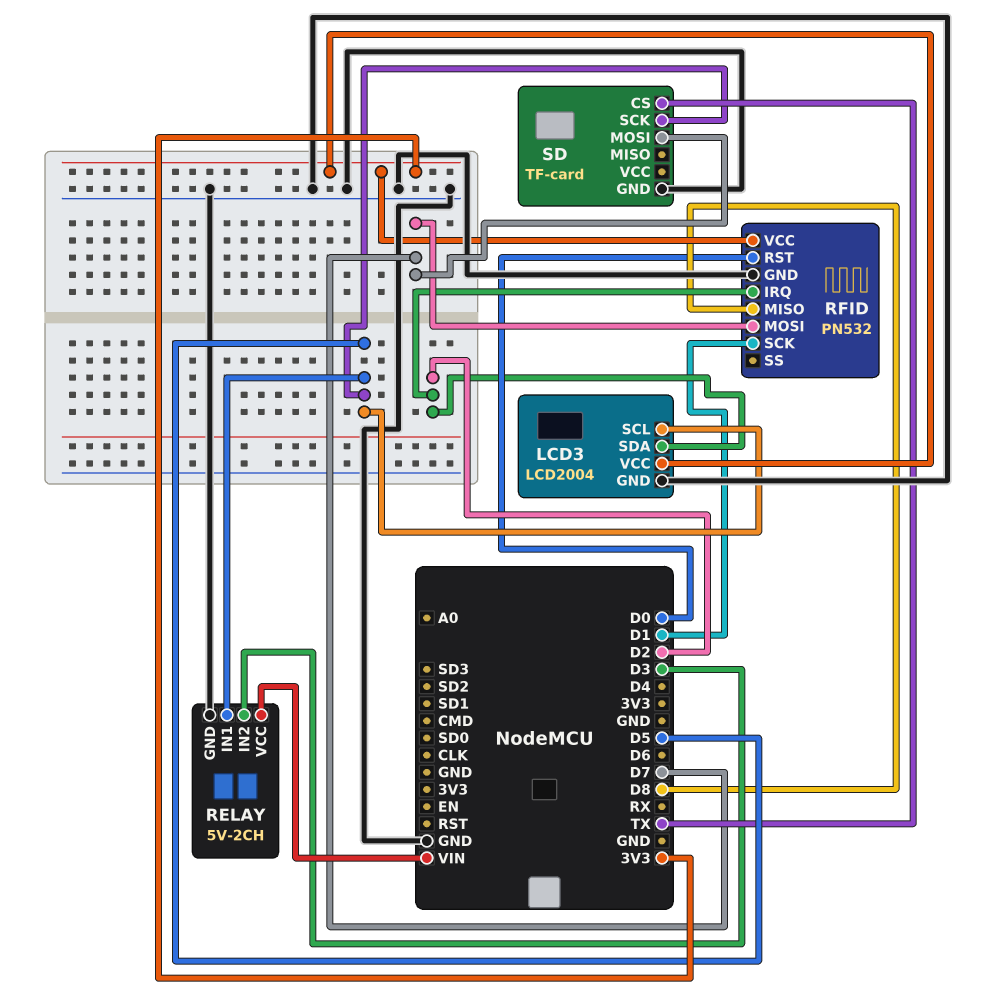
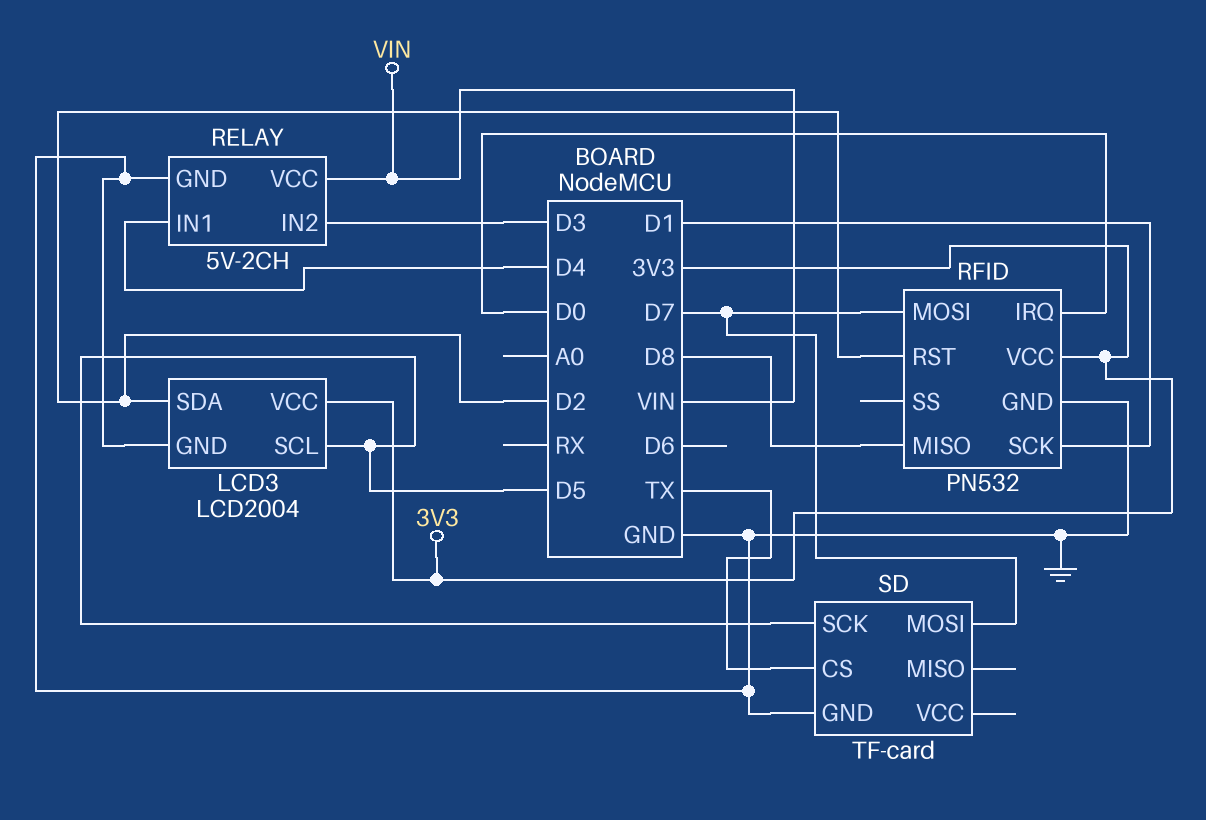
RELAY pin IN1: D5 -> D4
RFID pin IRQ: D2 -> D0
RFID pin RST: D0 -> D2

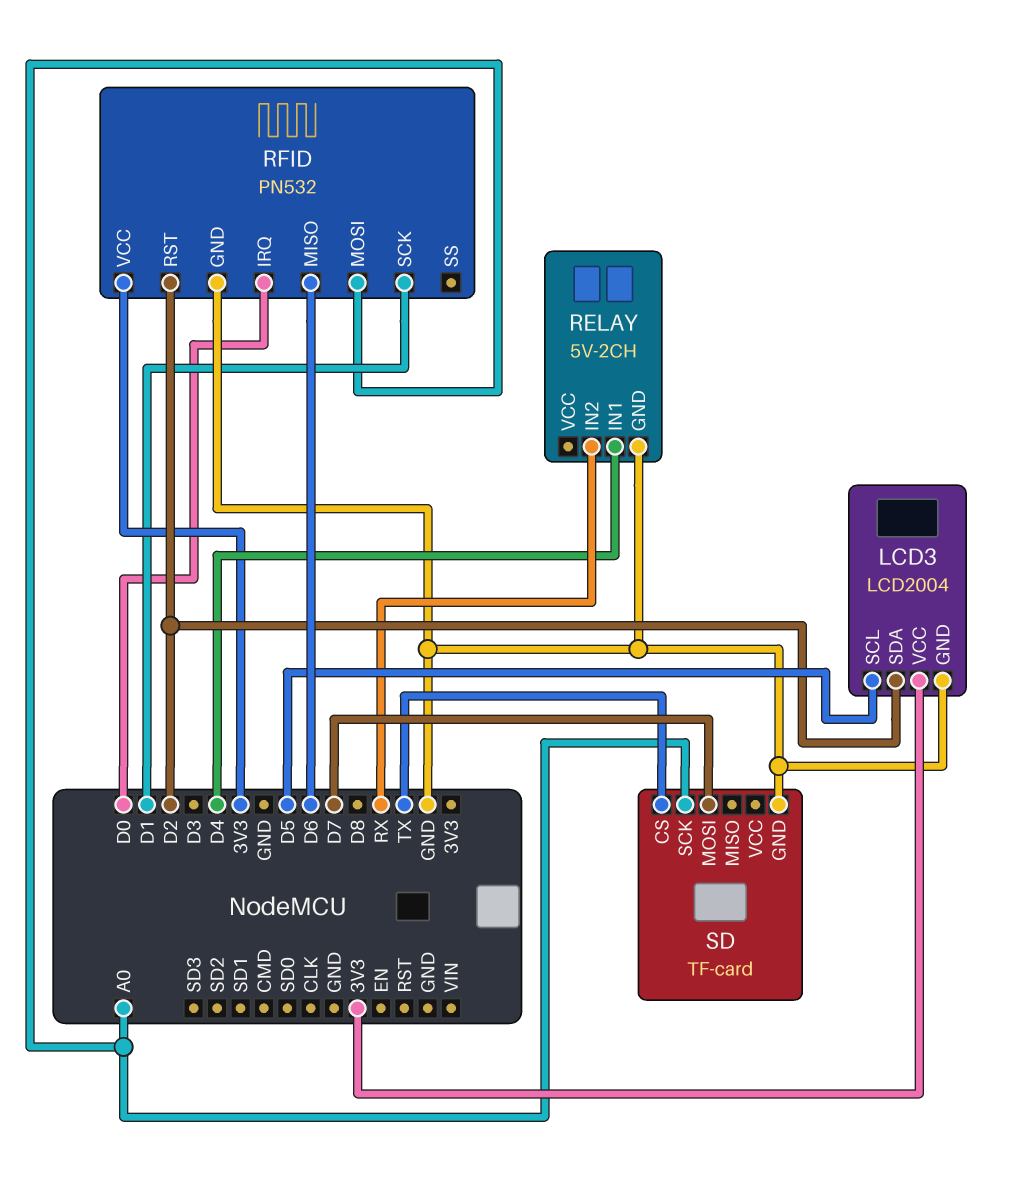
RELAY pin IN2: D3 -> RX
RELAY pin VCC: VIN -> none
RFID pin MISO: D8 -> D6
RFID pin MOSI: D7 -> A0
SD pin SCK: D5 -> A0

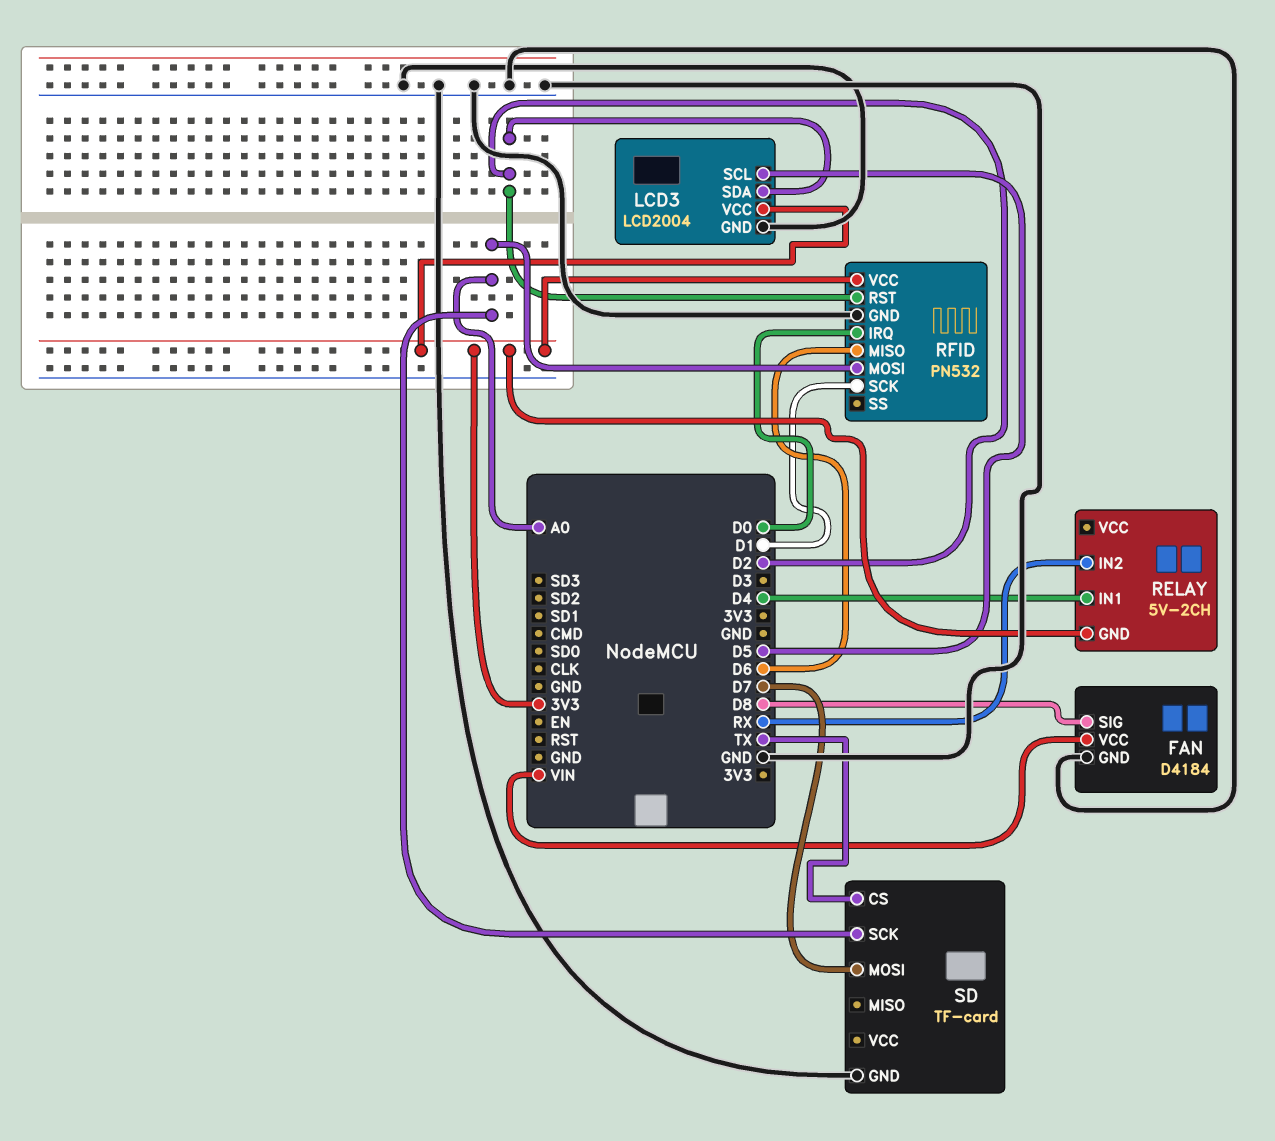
FAN: none -> D4184
FAN pin GND: none -> GND
FAN pin SIG: none -> D8
FAN pin VCC: none -> VIN
RELAY pin GND: GND -> 3V3

